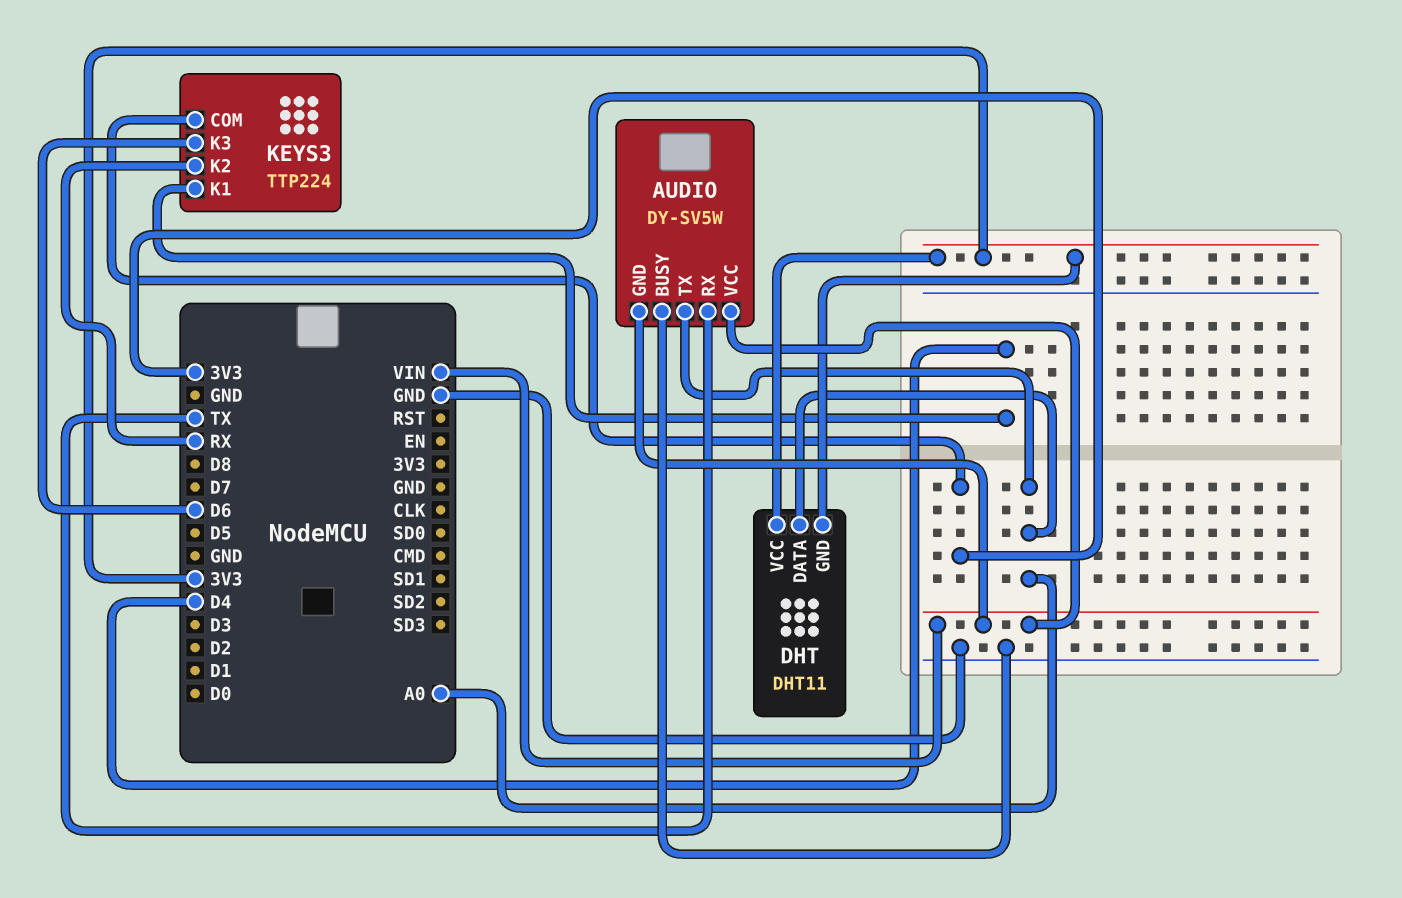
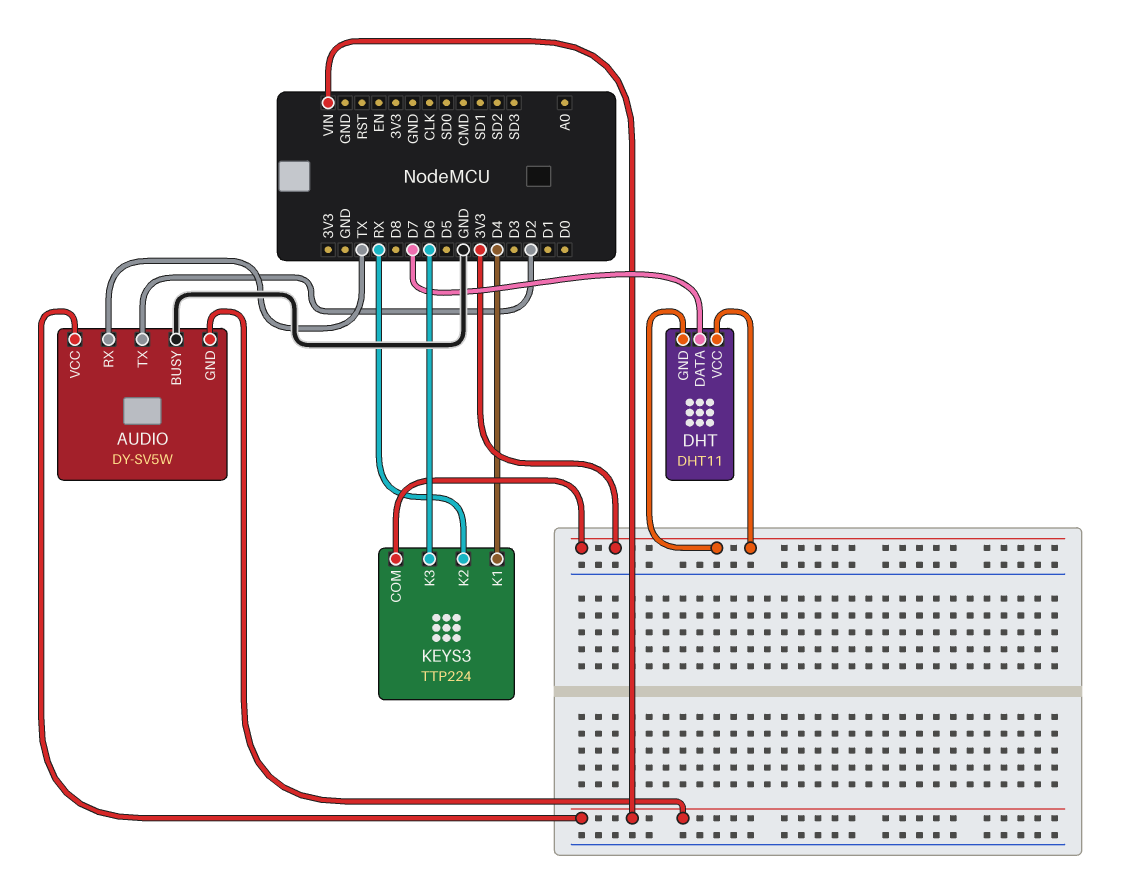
AUDIO pin TX: A0 -> D2
DHT pin DATA: A0 -> D7

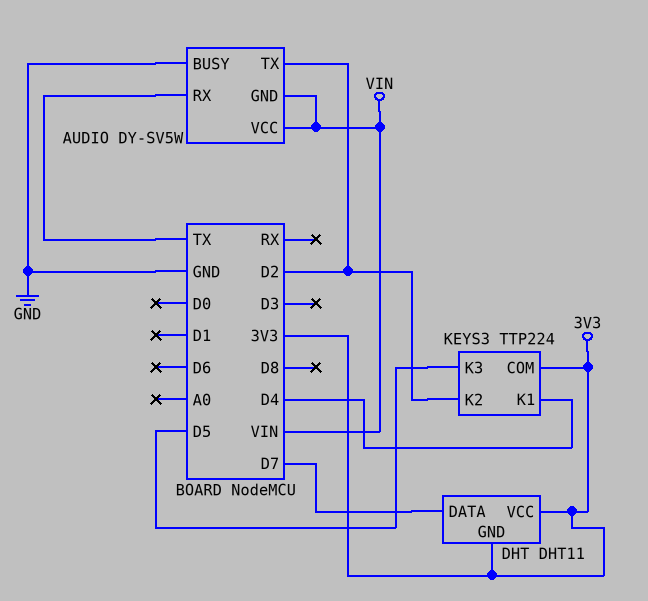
KEYS3 pin K2: RX -> D2
KEYS3 pin K3: D6 -> D5

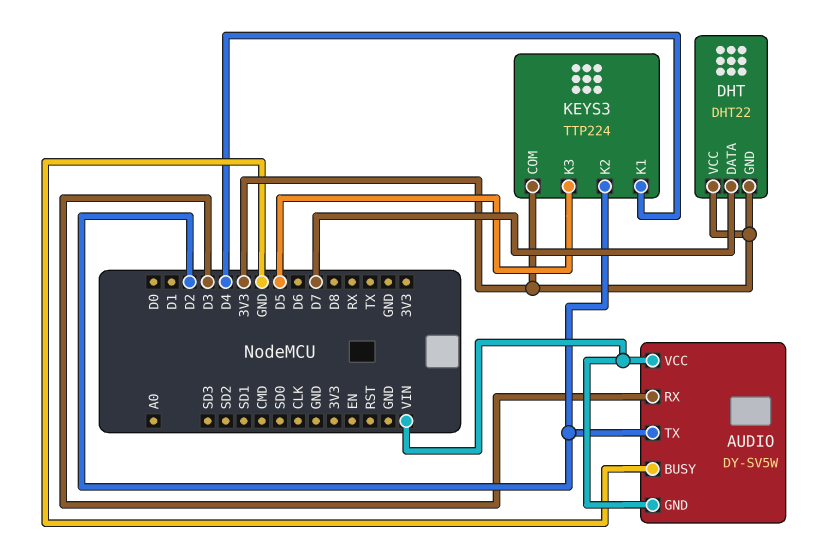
AUDIO pin RX: TX -> D3
DHT: DHT11 -> DHT22

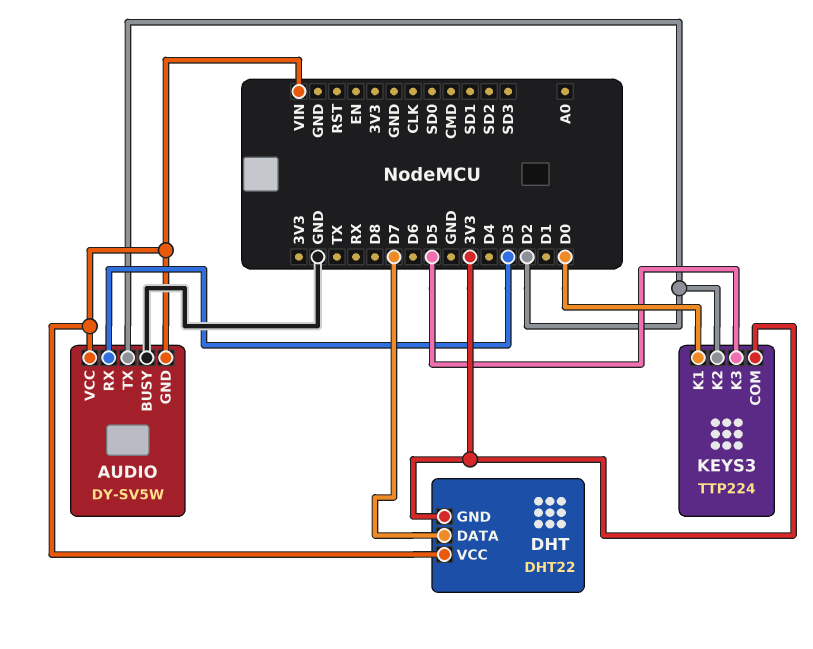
DHT pin VCC: 3V3 -> VIN
KEYS3 pin K1: D4 -> D0

